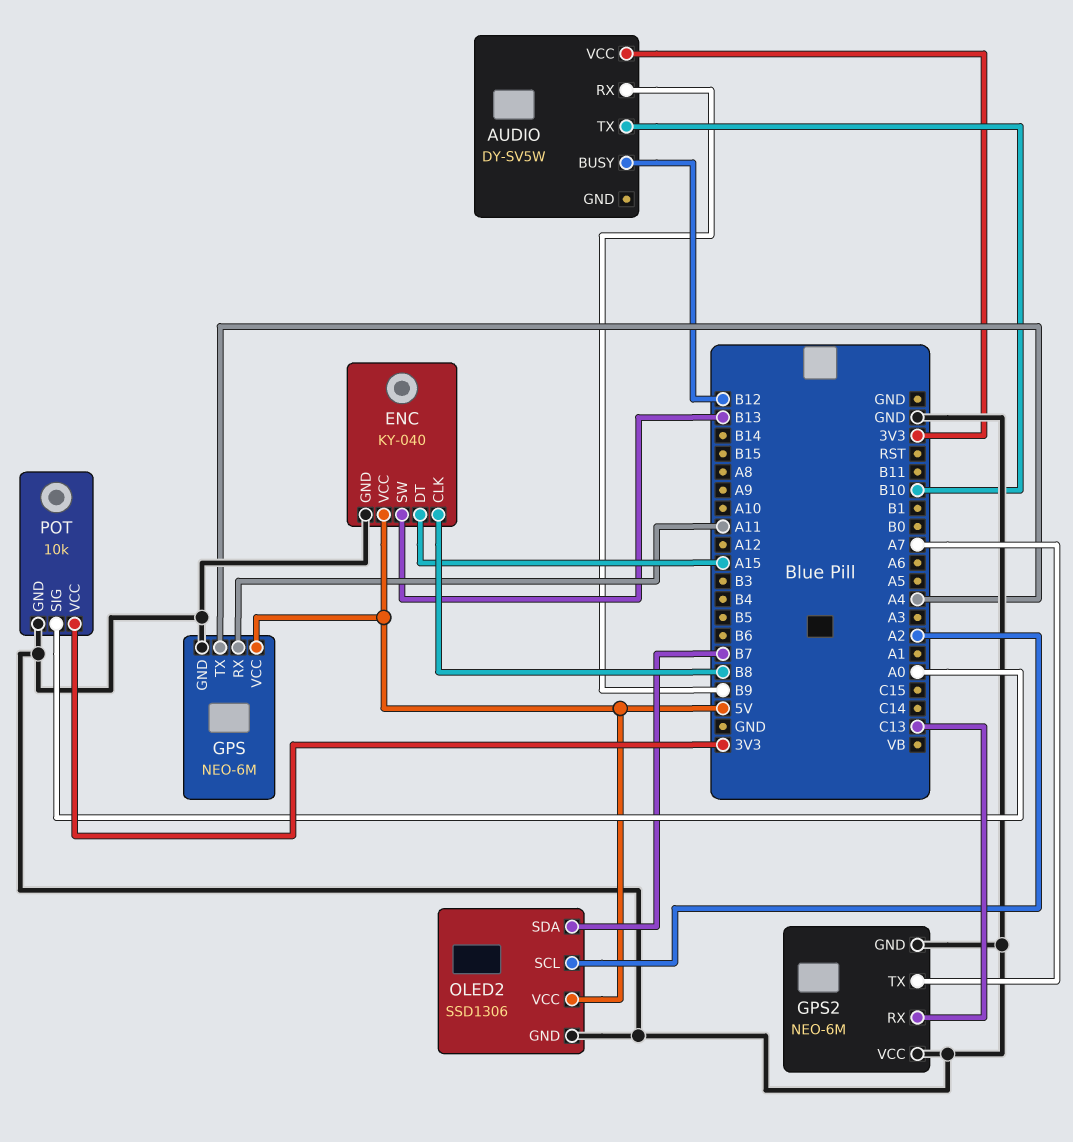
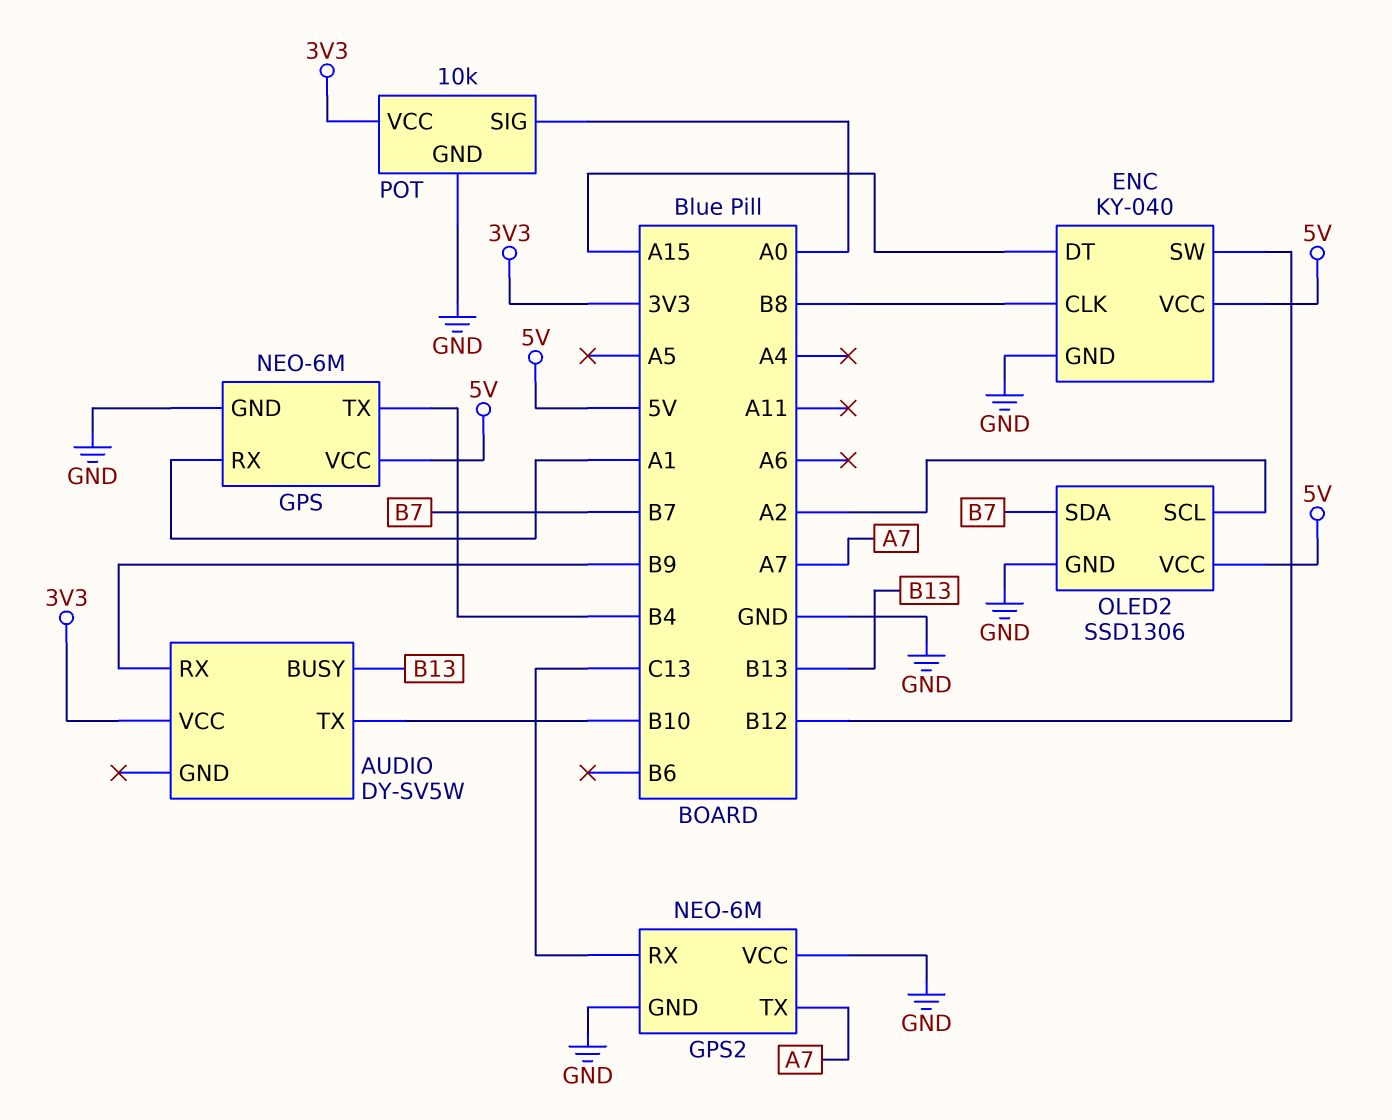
AUDIO pin BUSY: B12 -> B13
ENC pin SW: B13 -> B12
GPS pin RX: A11 -> A1
GPS pin TX: A4 -> B4

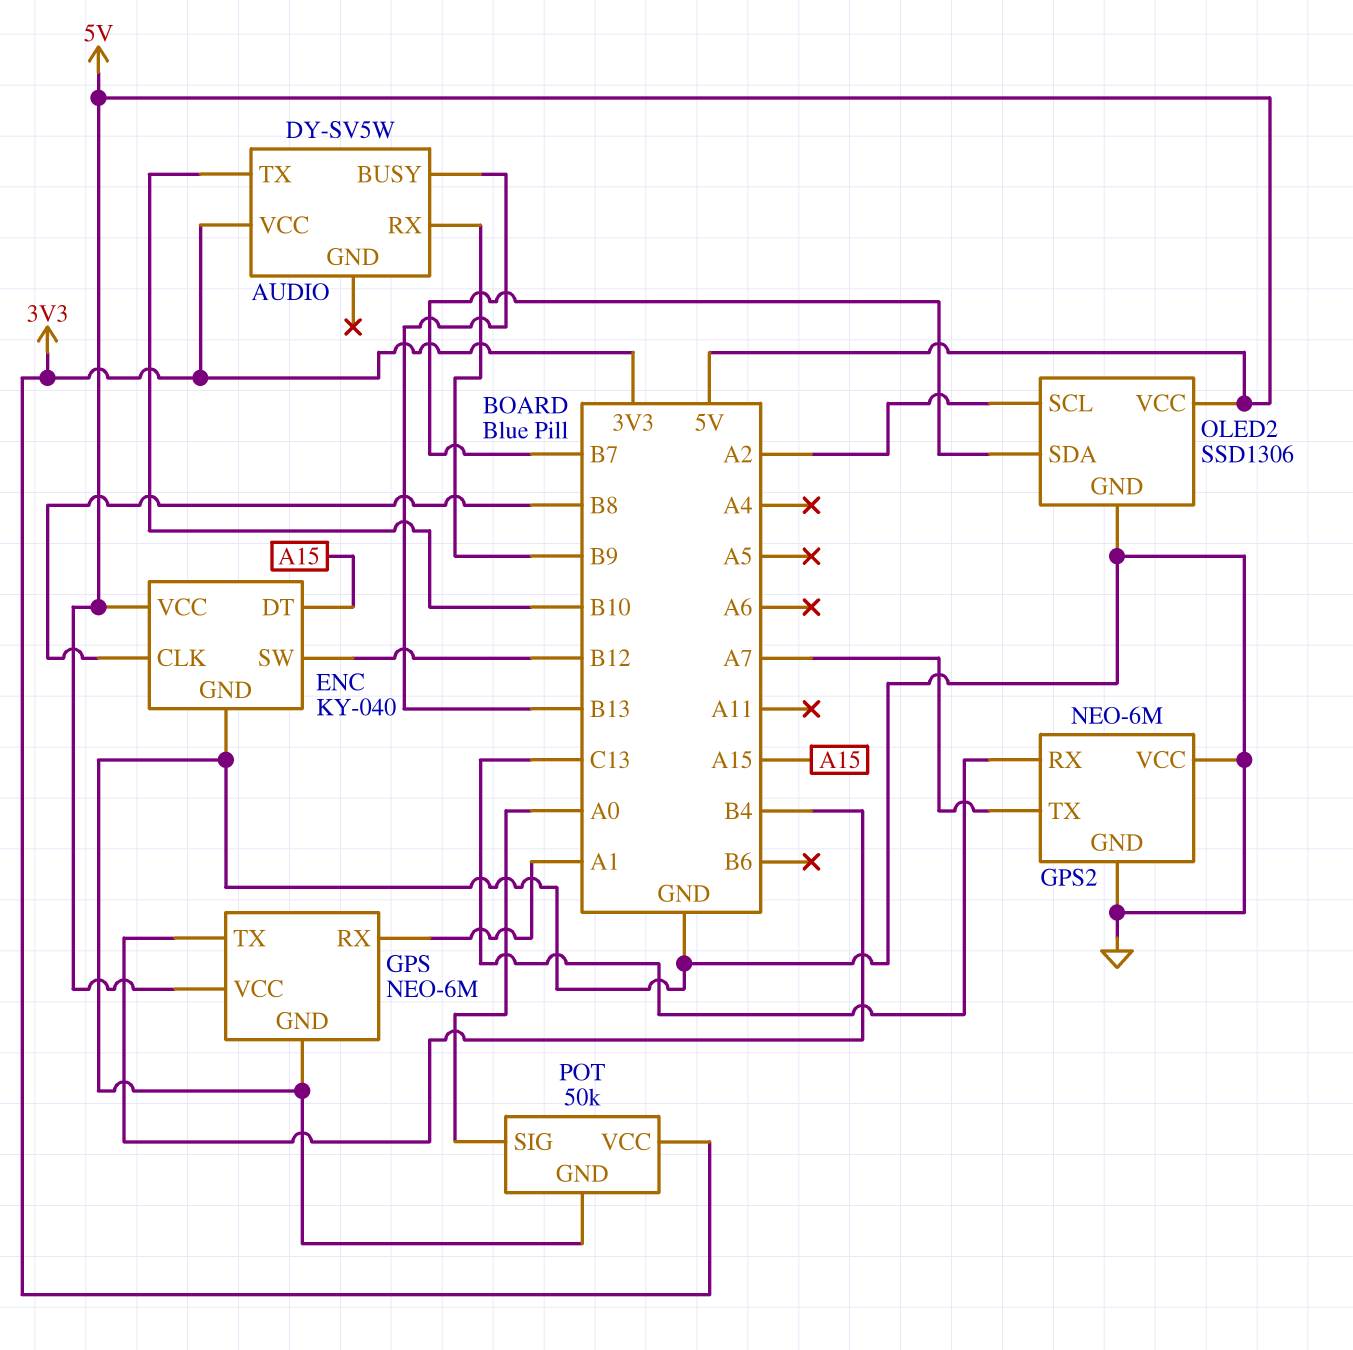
POT: 10k -> 50k

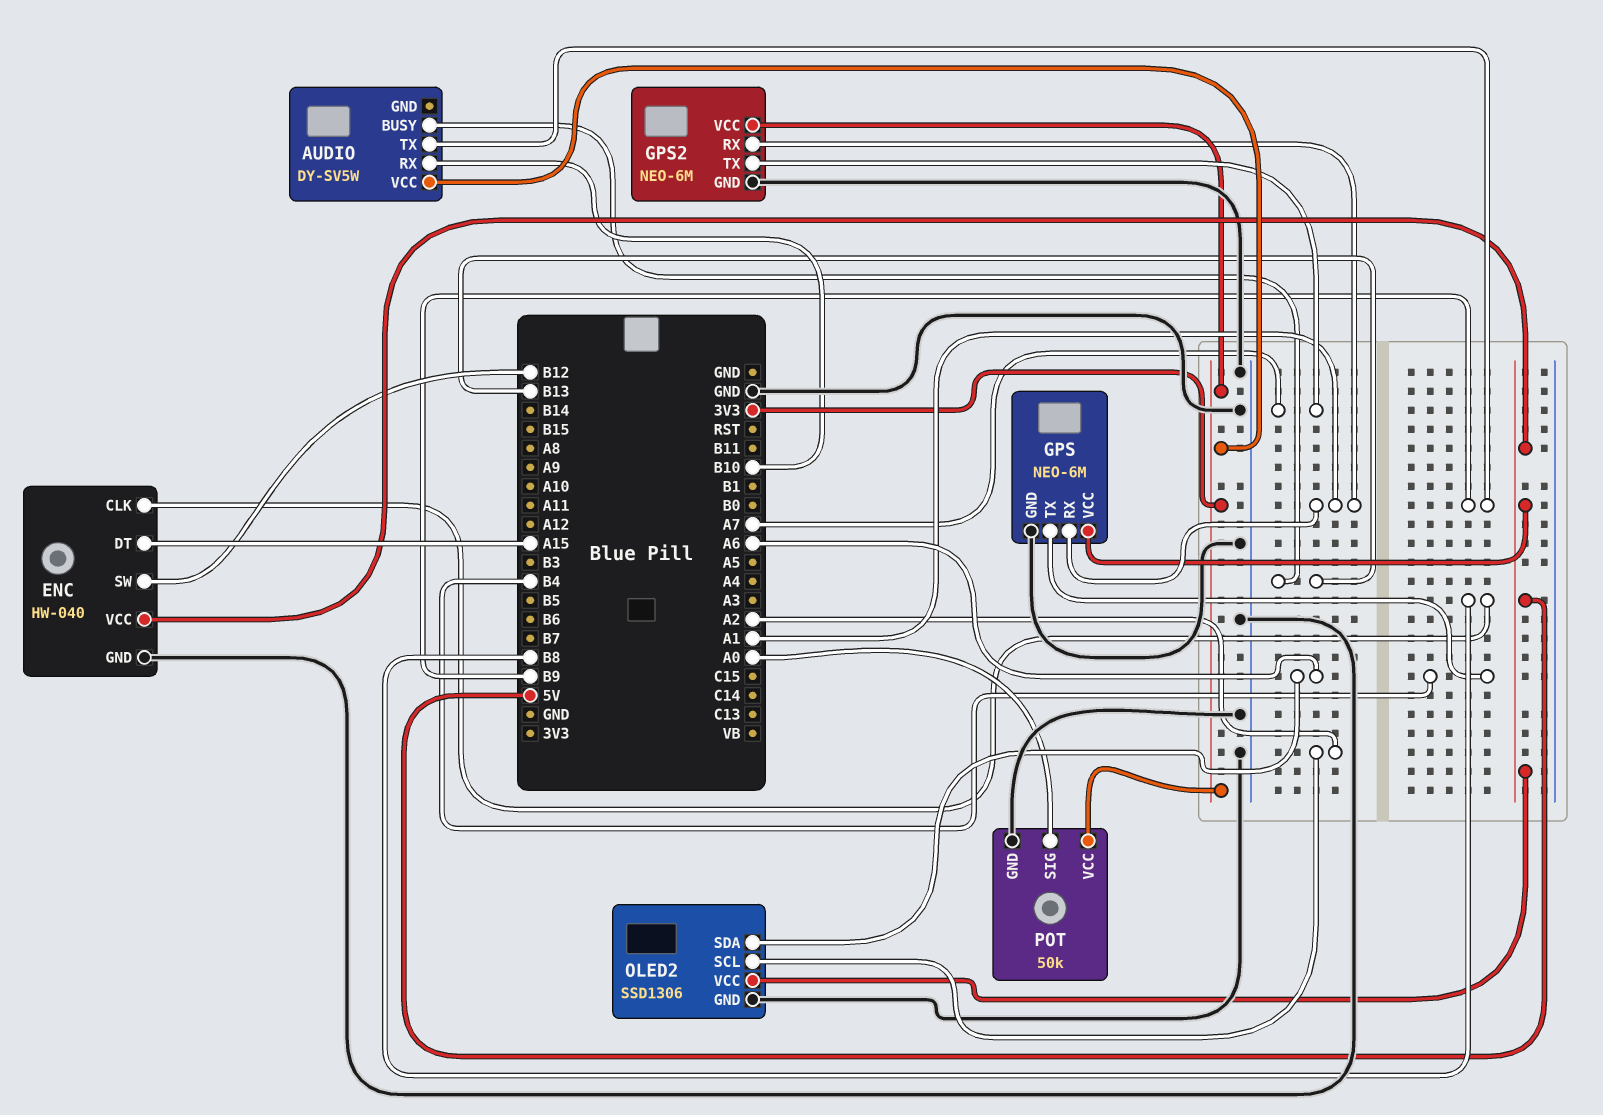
AUDIO pin RX: B9 -> B10
AUDIO pin TX: B10 -> B9
ENC: KY-040 -> HW-040
GPS2 pin RX: C13 -> A1
GPS2 pin VCC: GND -> 3V3
OLED2 pin SDA: B7 -> A6

